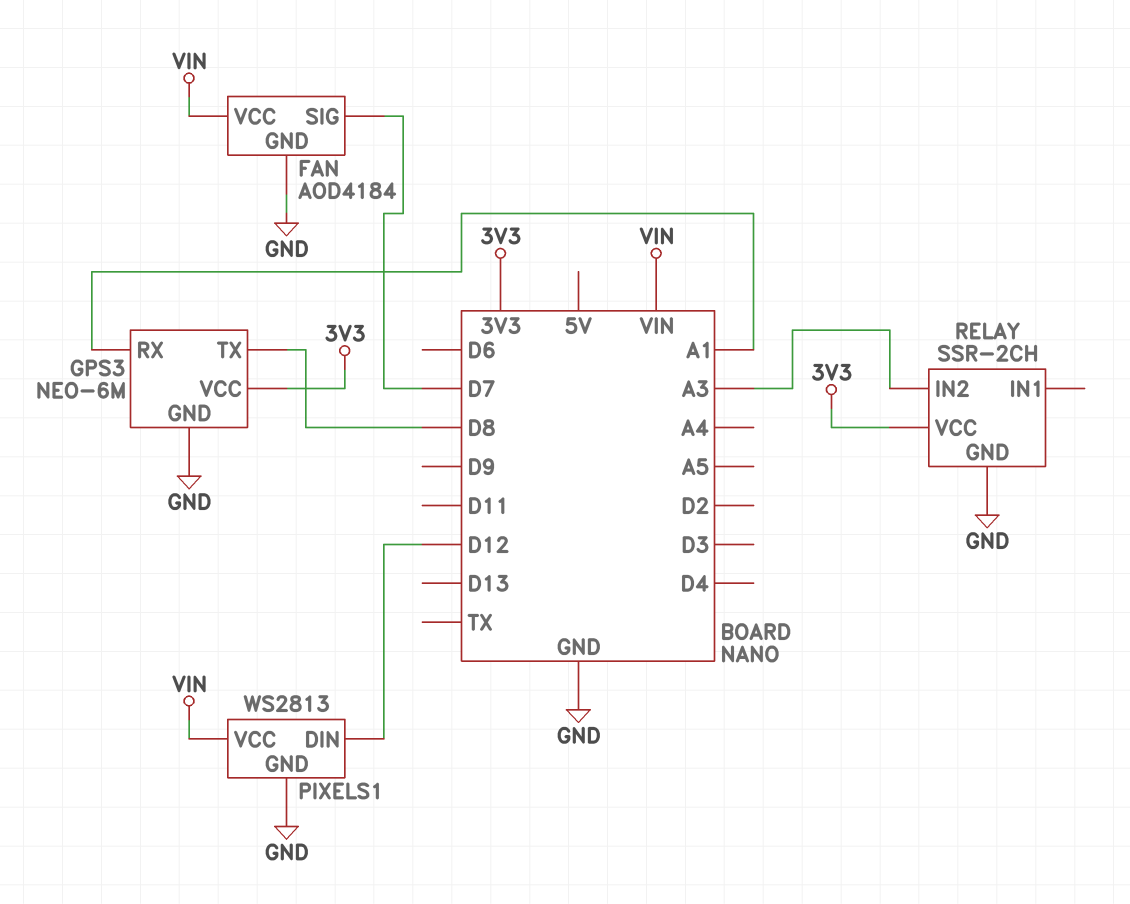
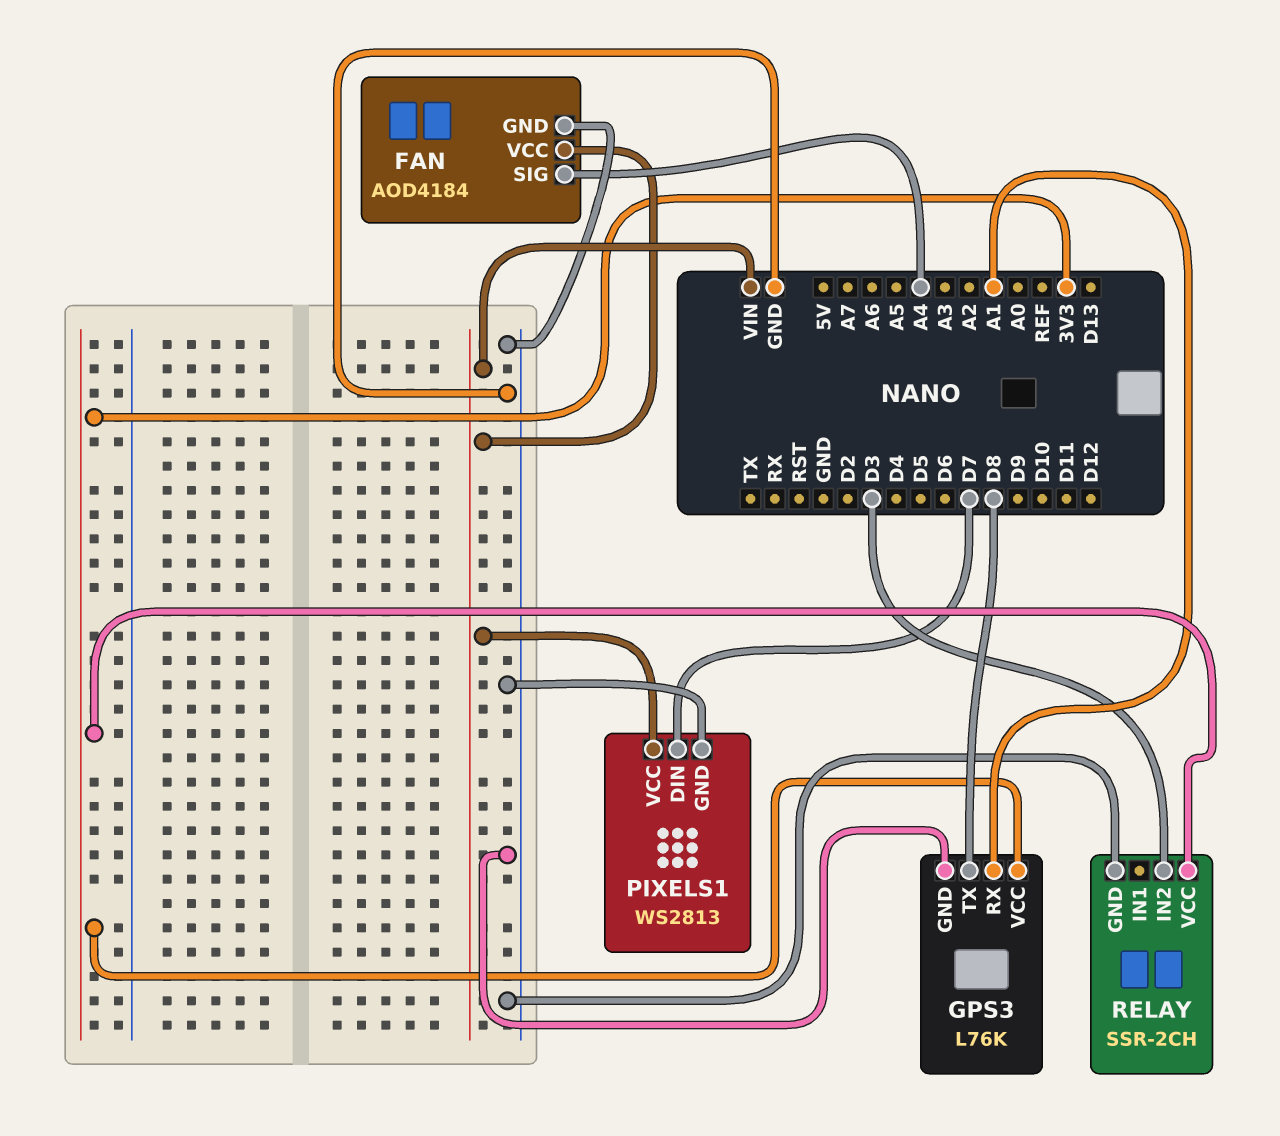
FAN pin SIG: D7 -> A4
GPS3: NEO-6M -> L76K
PIXELS1 pin DIN: D12 -> D7
RELAY pin IN2: A3 -> D3

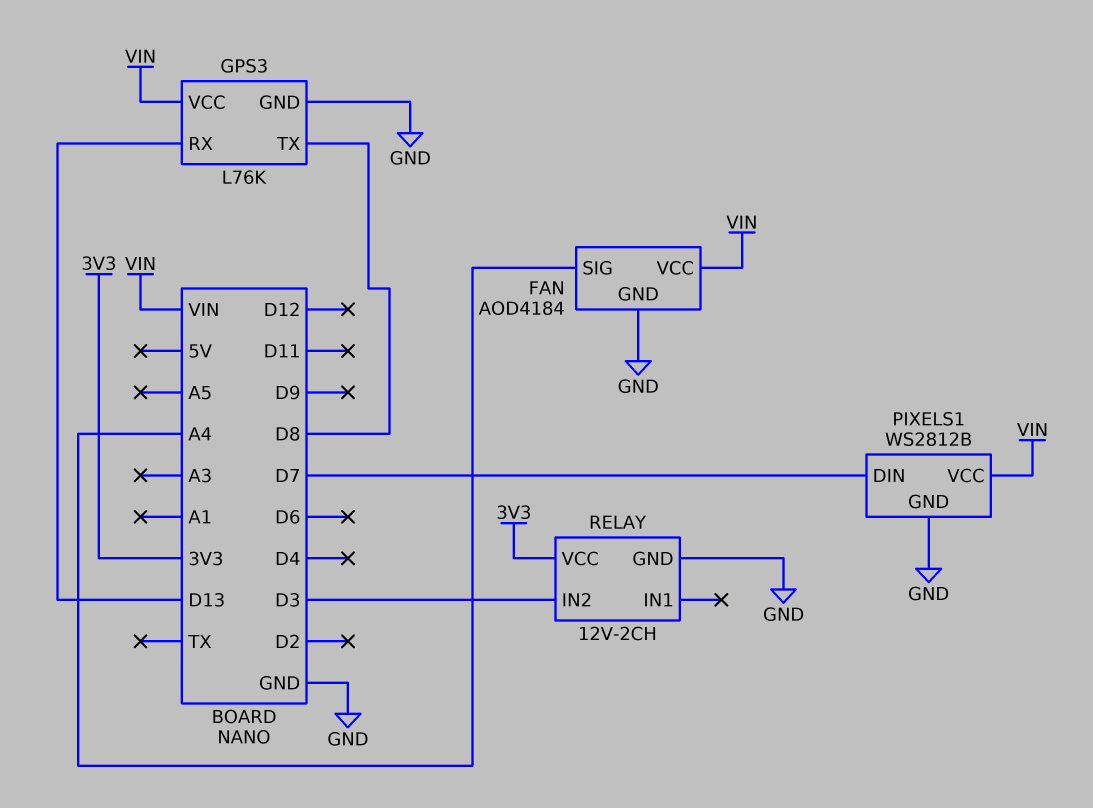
GPS3 pin RX: A1 -> D13
GPS3 pin VCC: 3V3 -> VIN
PIXELS1: WS2813 -> WS2812B
RELAY: SSR-2CH -> 12V-2CH

